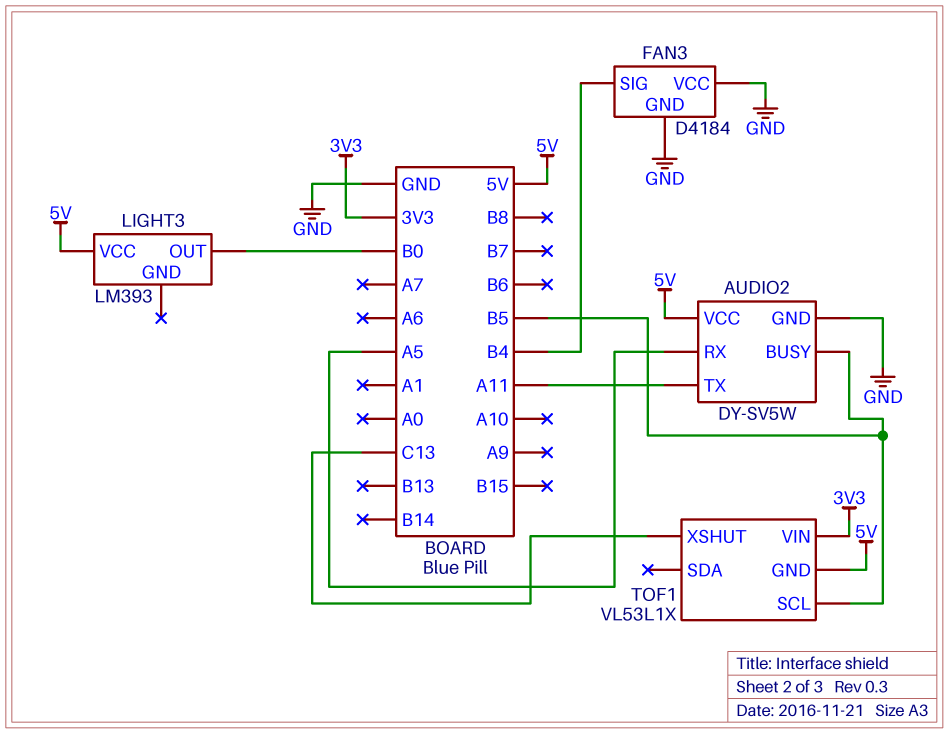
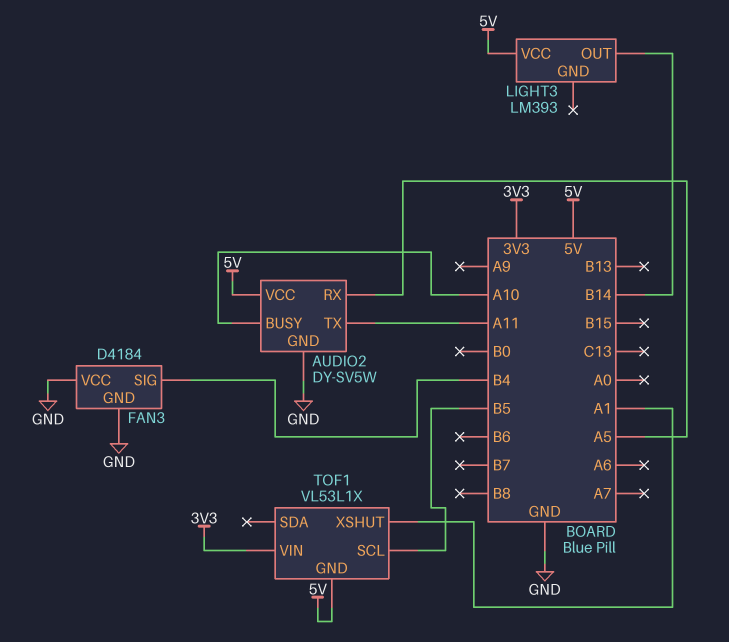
AUDIO2 pin BUSY: B5 -> A10
LIGHT3 pin OUT: B0 -> B14
TOF1 pin XSHUT: C13 -> A1

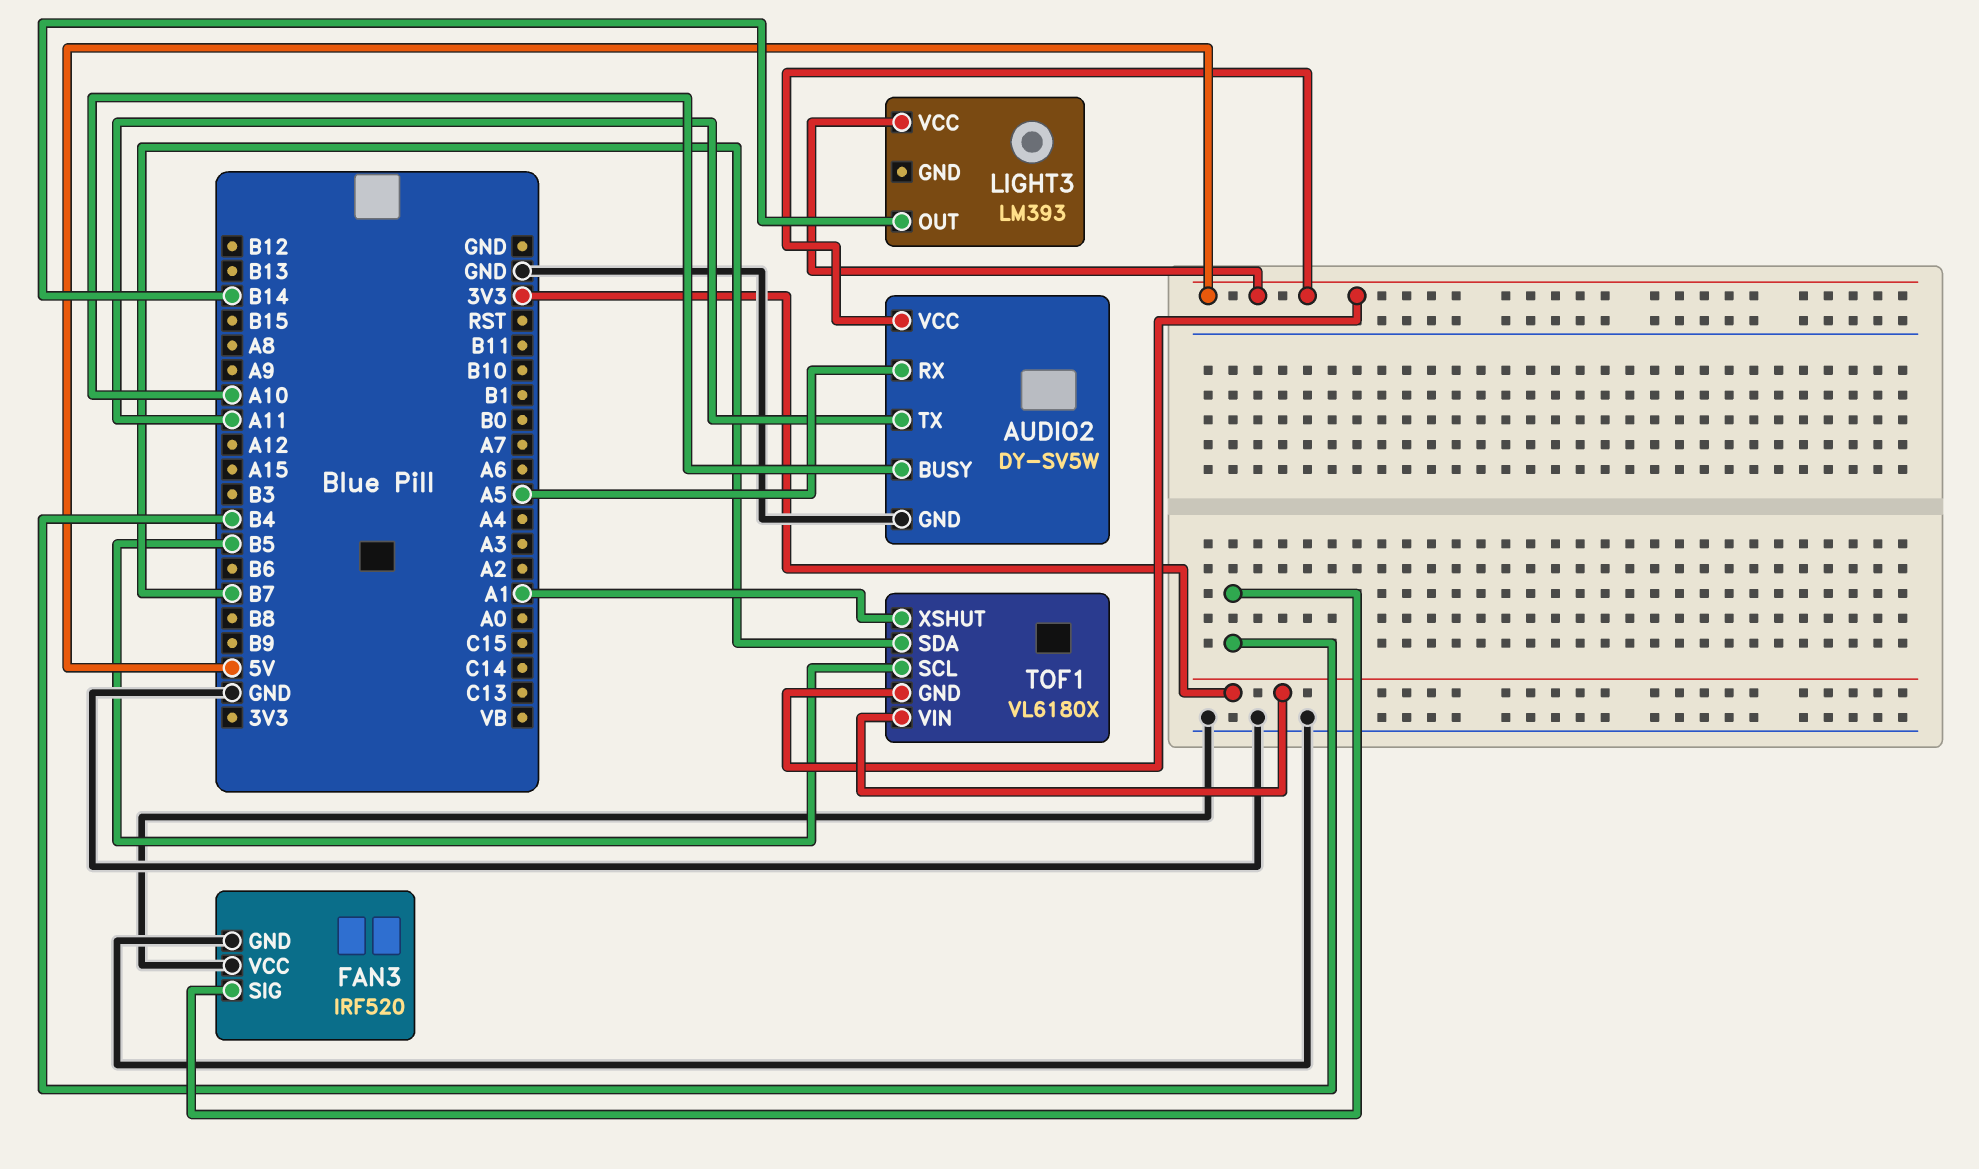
FAN3: D4184 -> IRF520
TOF1: VL53L1X -> VL6180X
TOF1 pin SDA: none -> B7

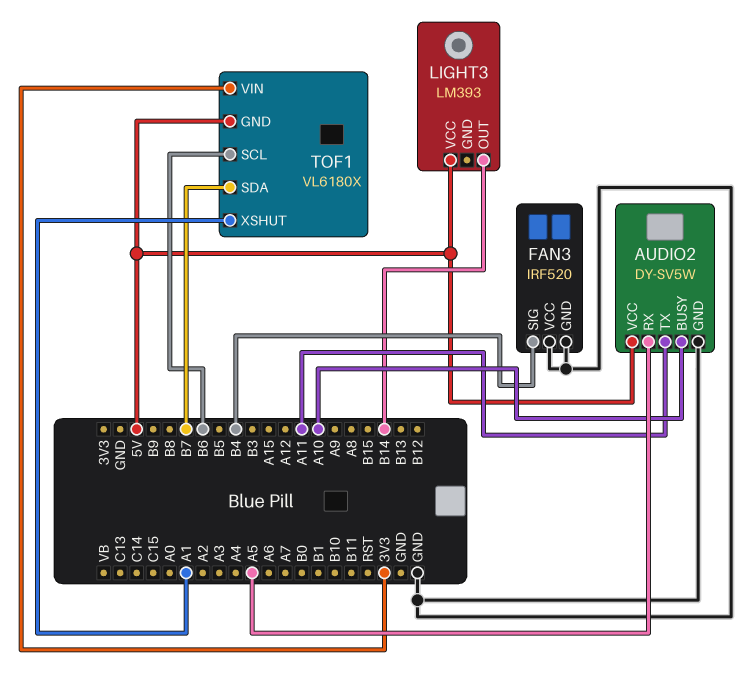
TOF1 pin SCL: B5 -> B6

